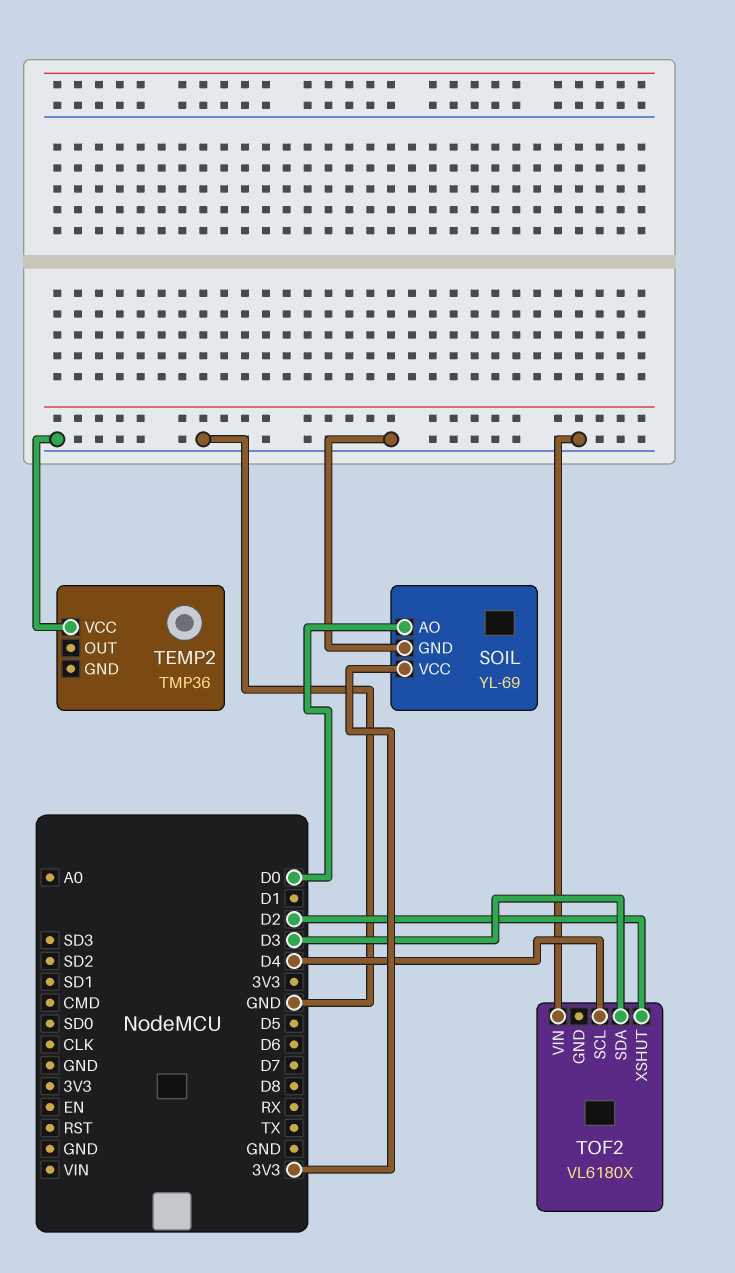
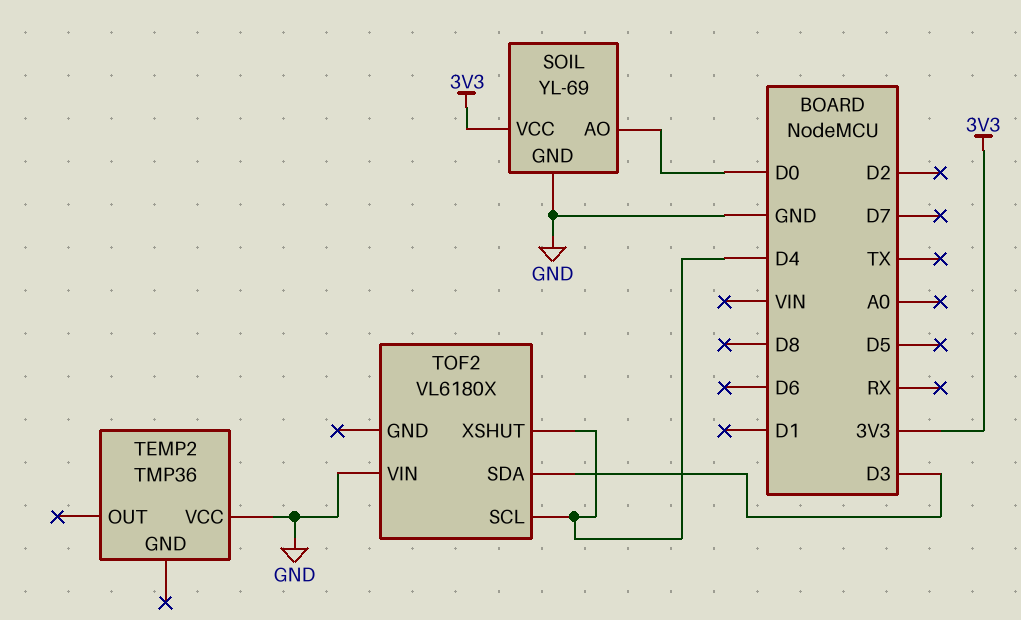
TOF2 pin XSHUT: D2 -> D4

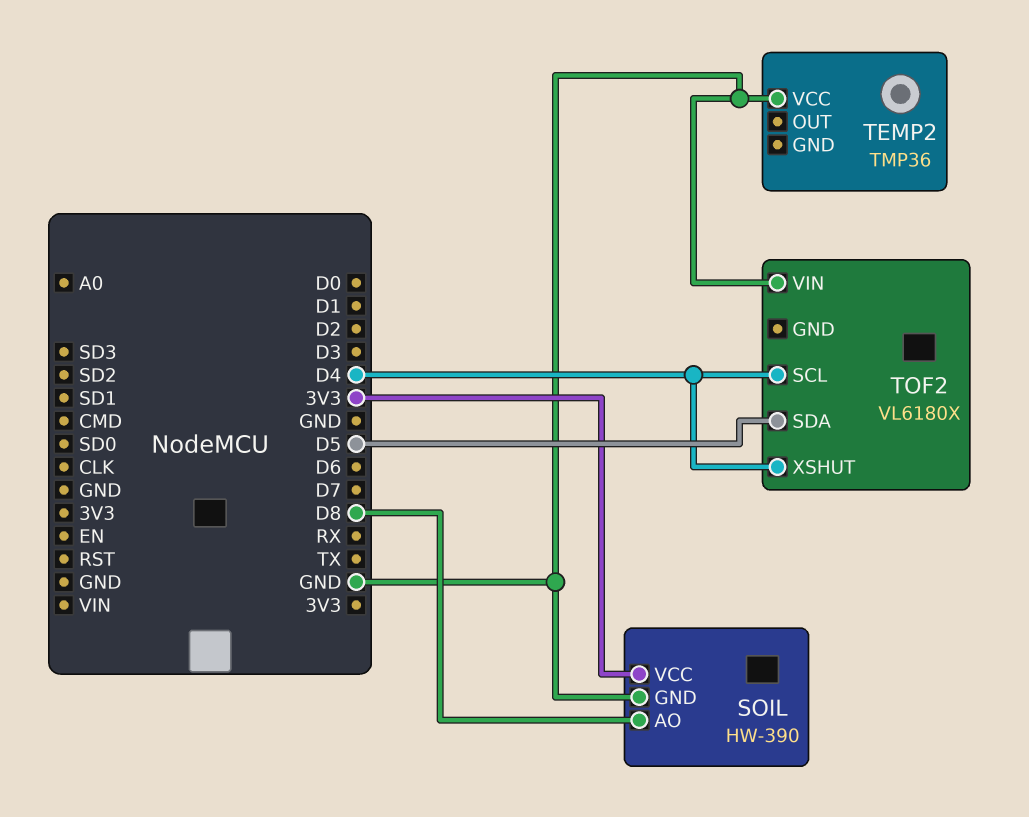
SOIL: YL-69 -> HW-390
SOIL pin AO: D0 -> D8
TOF2 pin SDA: D3 -> D5

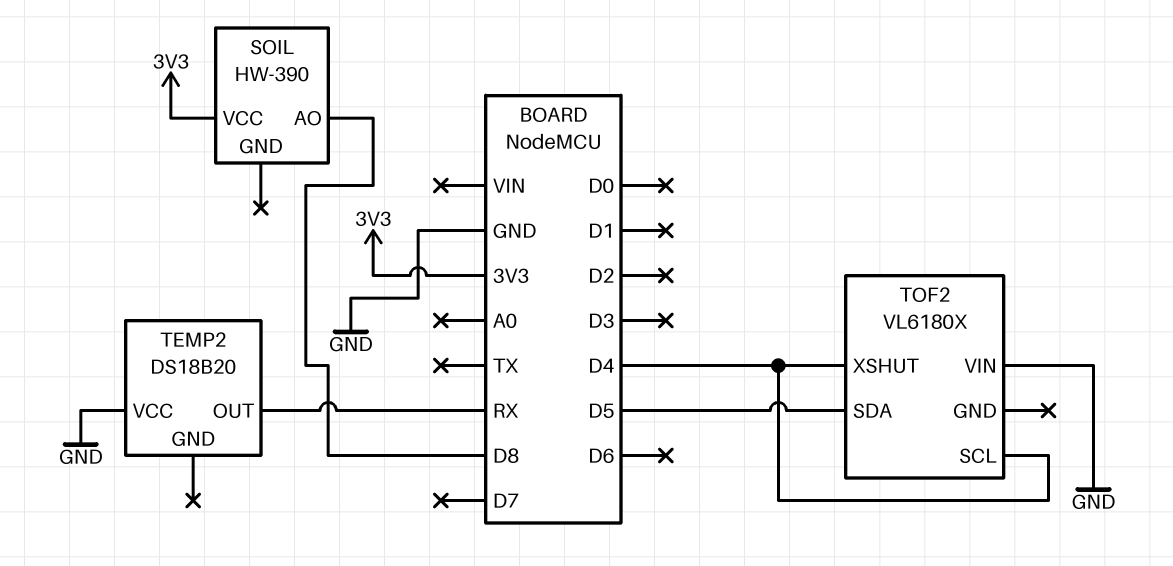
SOIL pin GND: GND -> none
TEMP2: TMP36 -> DS18B20
TEMP2 pin OUT: none -> RX

